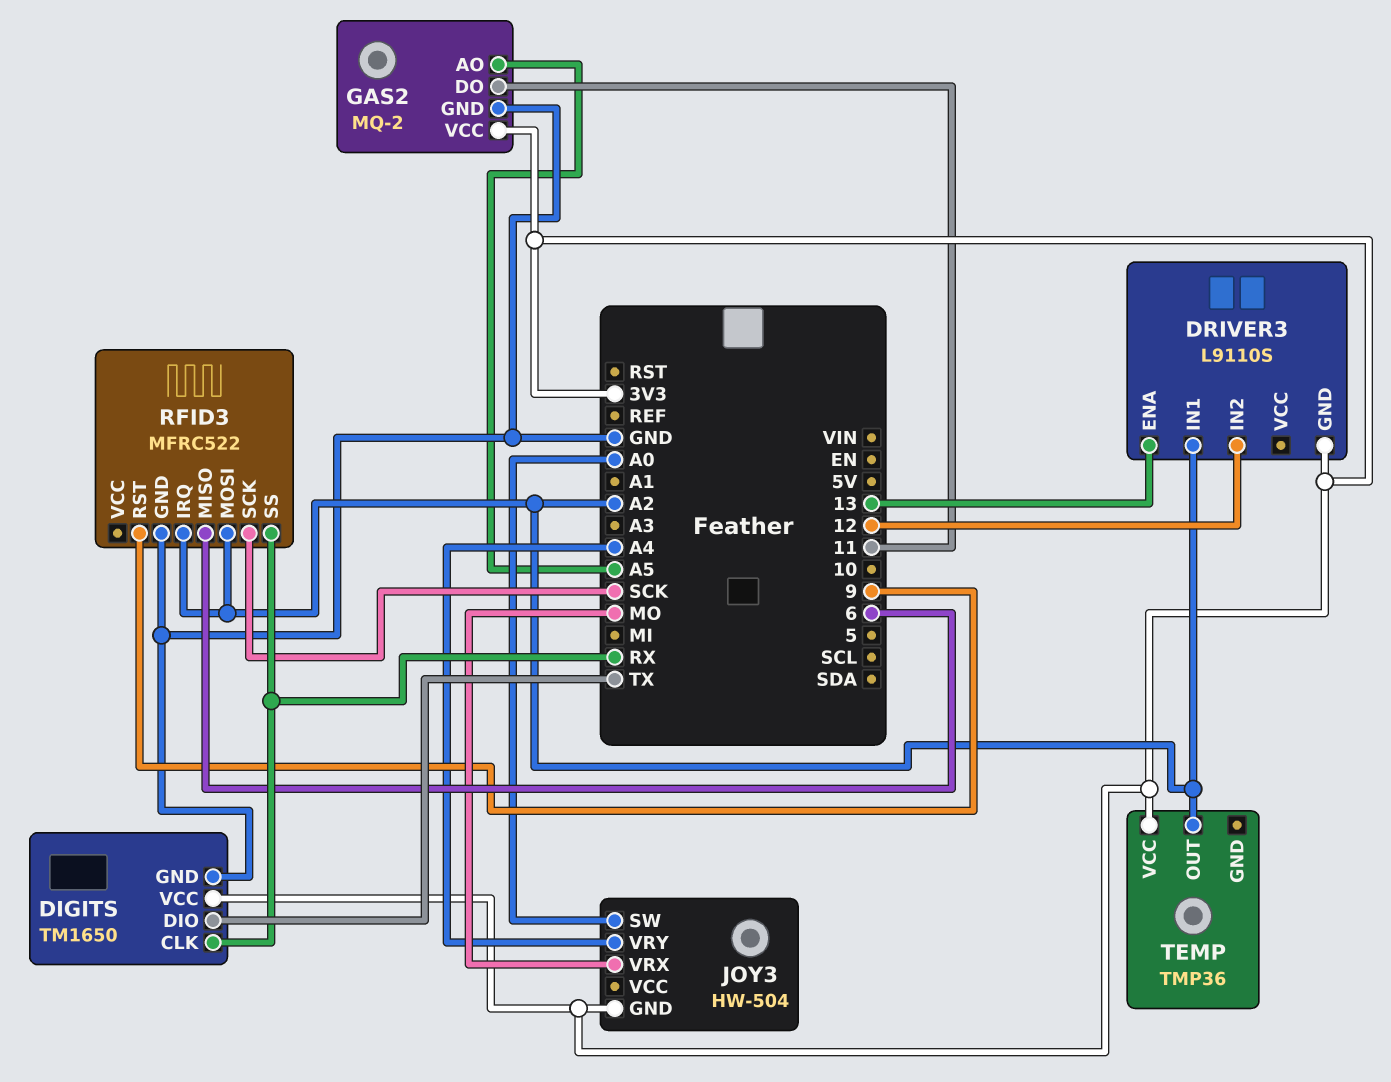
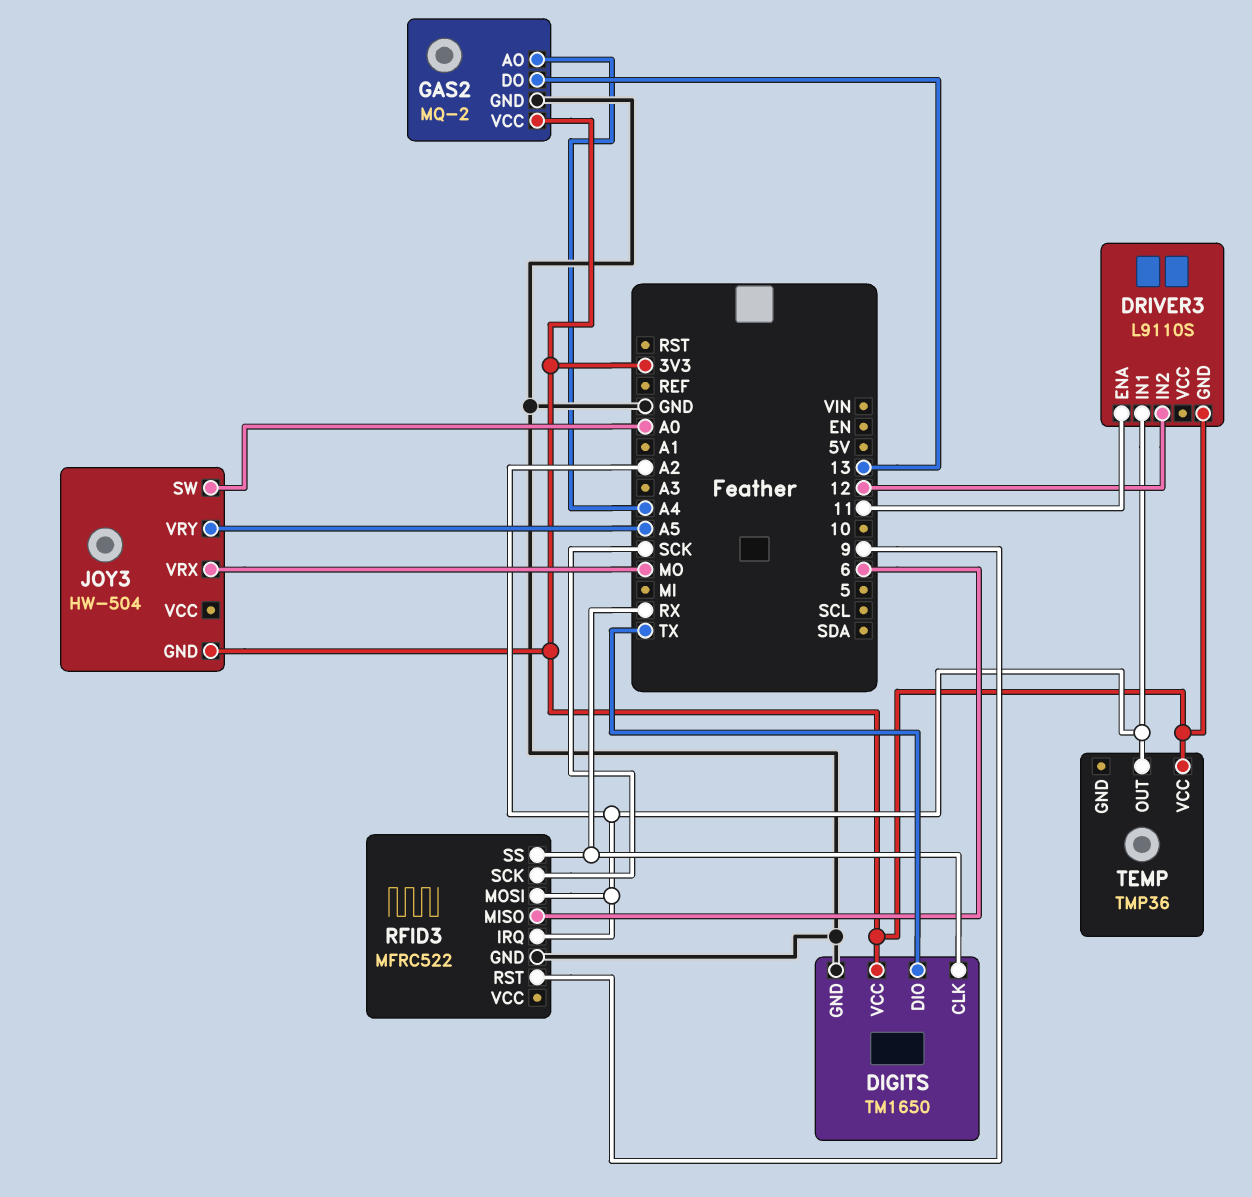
DRIVER3 pin ENA: 13 -> 11
GAS2 pin AO: A5 -> A4
GAS2 pin DO: 11 -> 13
JOY3 pin VRY: A4 -> A5

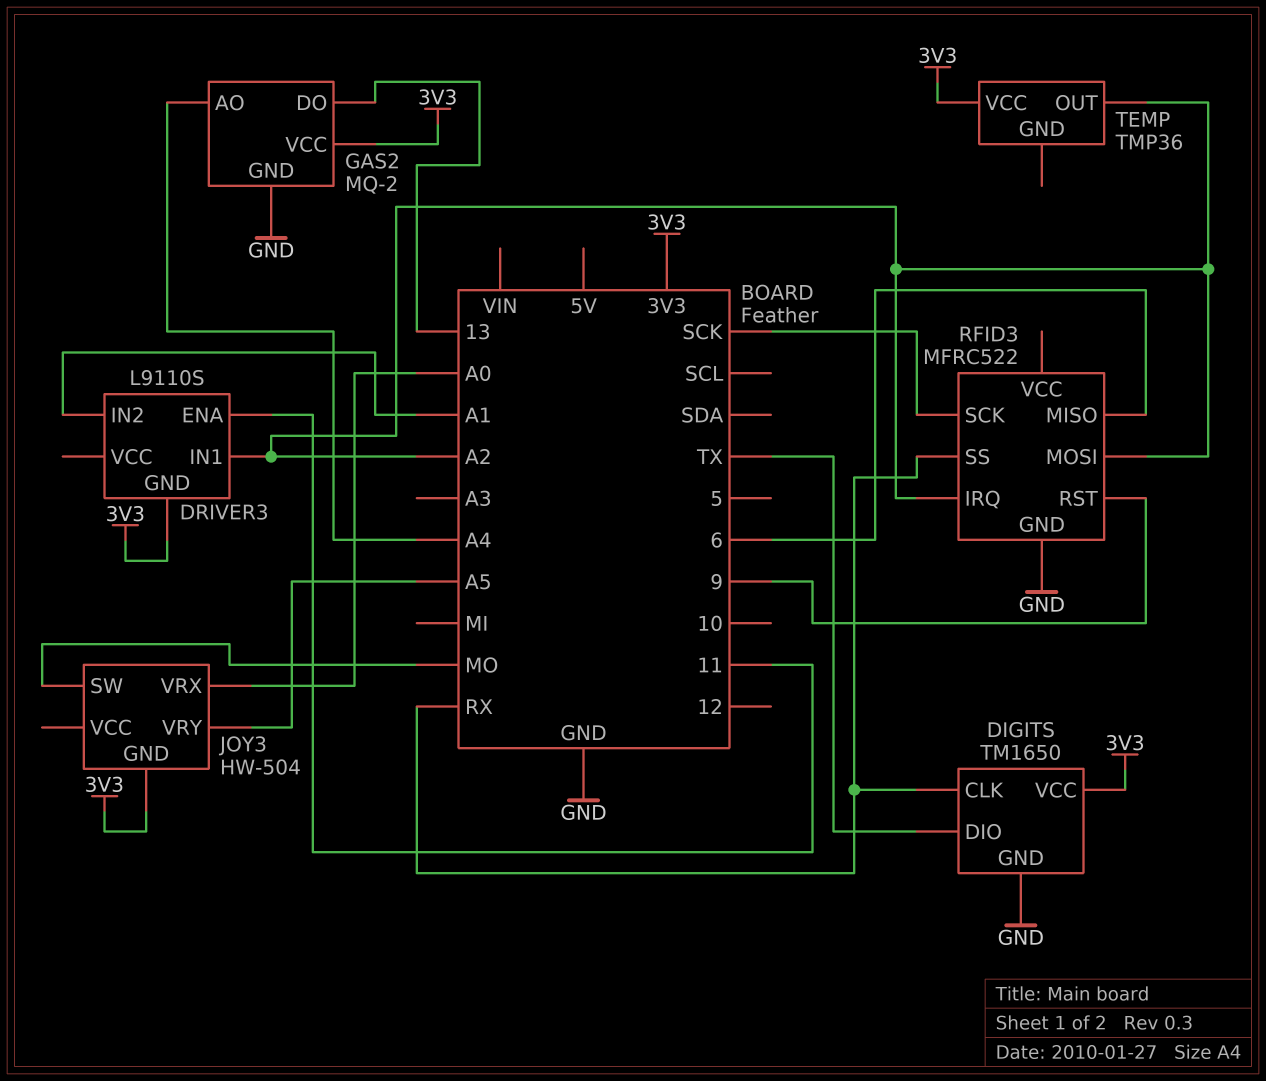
DRIVER3 pin IN2: 12 -> A1
JOY3 pin SW: A0 -> MO
JOY3 pin VRX: MO -> A0

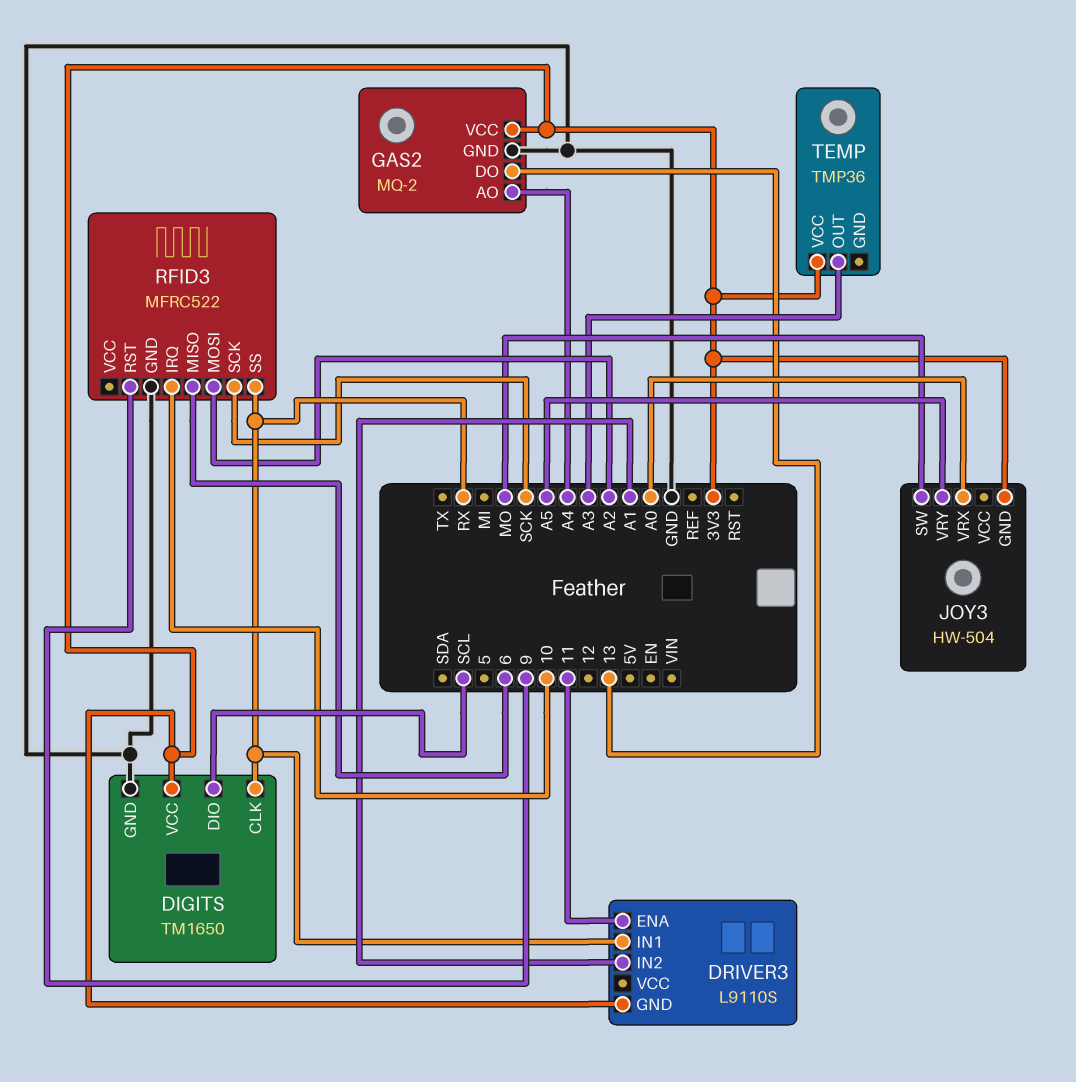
DIGITS pin DIO: TX -> SCL
DRIVER3 pin IN1: A2 -> RX
RFID3 pin IRQ: A2 -> 10
TEMP pin OUT: A2 -> A3

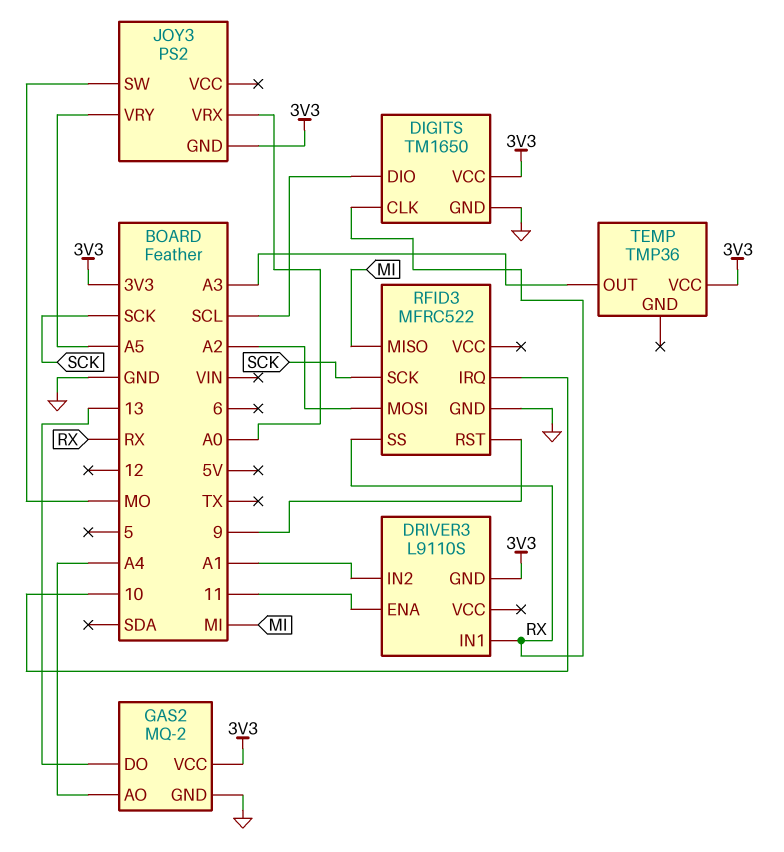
JOY3: HW-504 -> PS2
RFID3 pin MISO: 6 -> MI

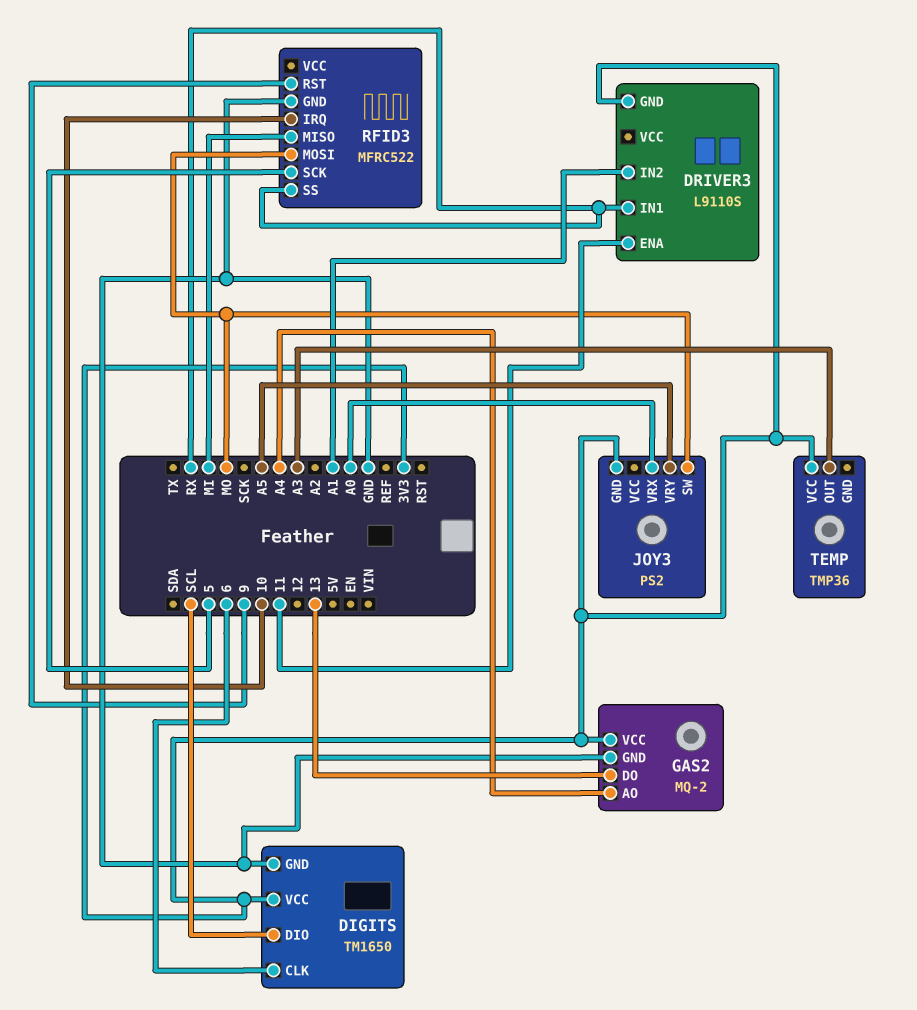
DIGITS pin CLK: RX -> 6
RFID3 pin MOSI: A2 -> MO
RFID3 pin SCK: SCK -> 5

